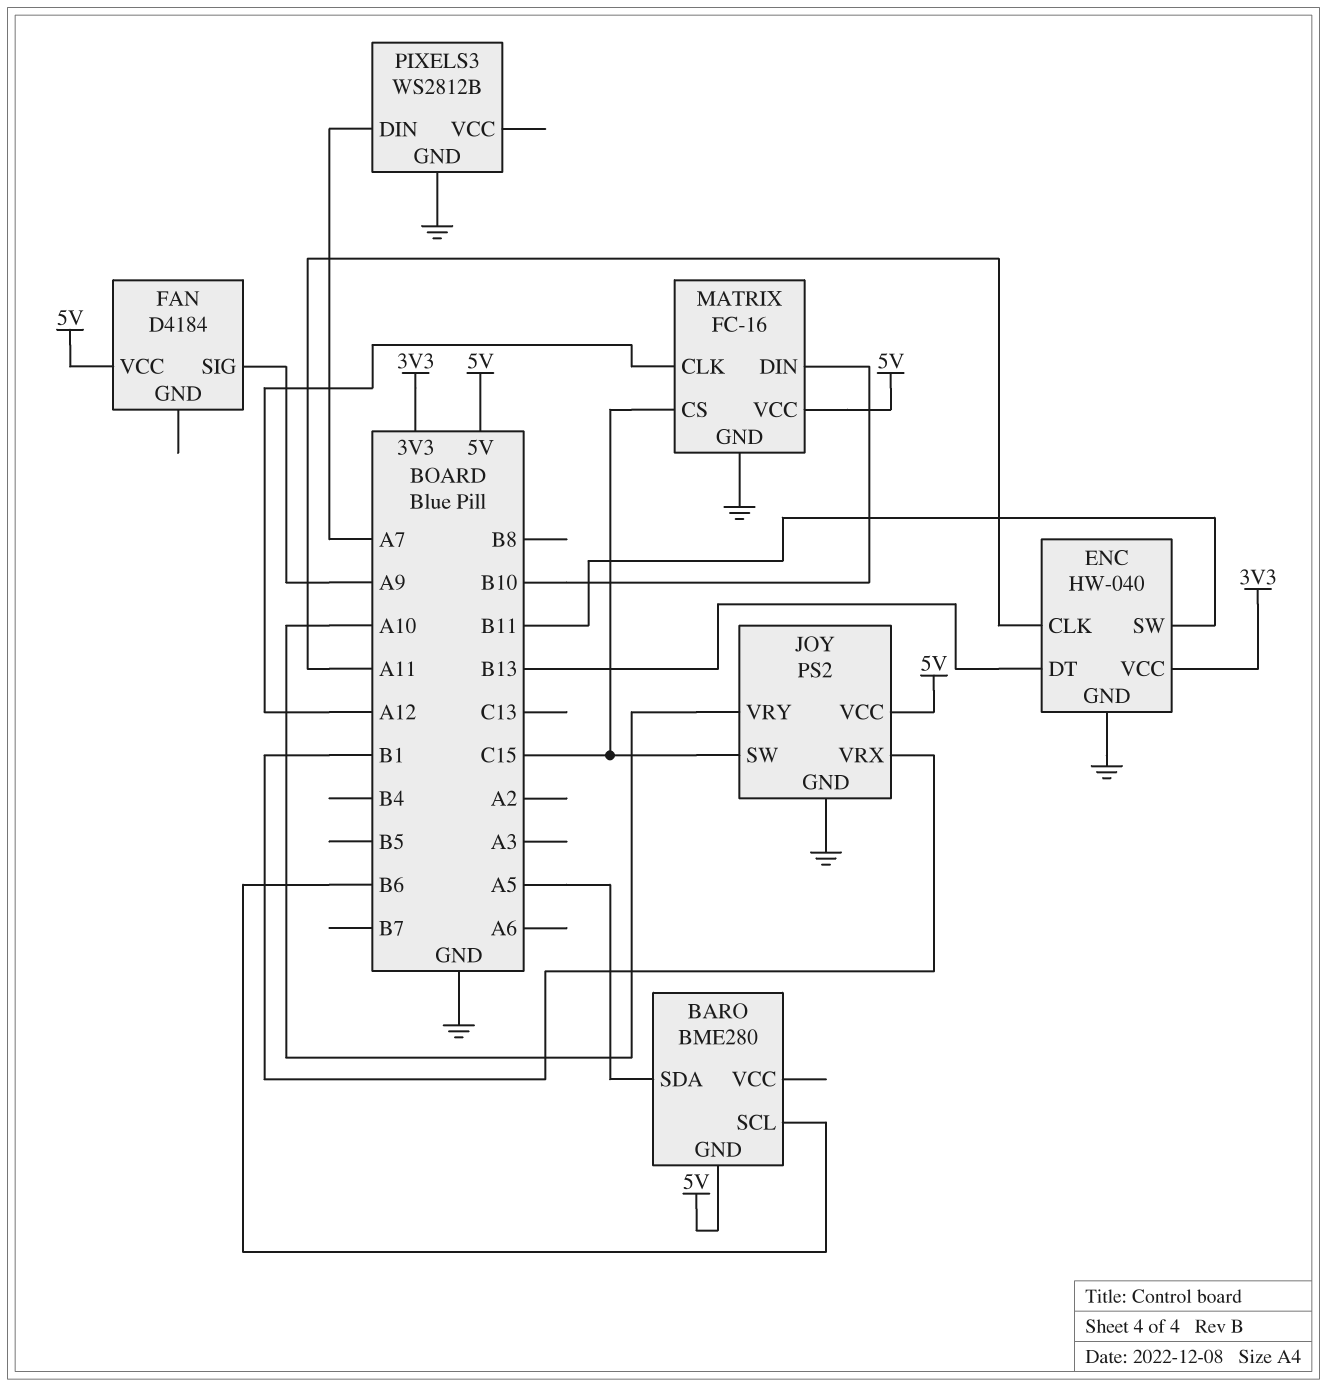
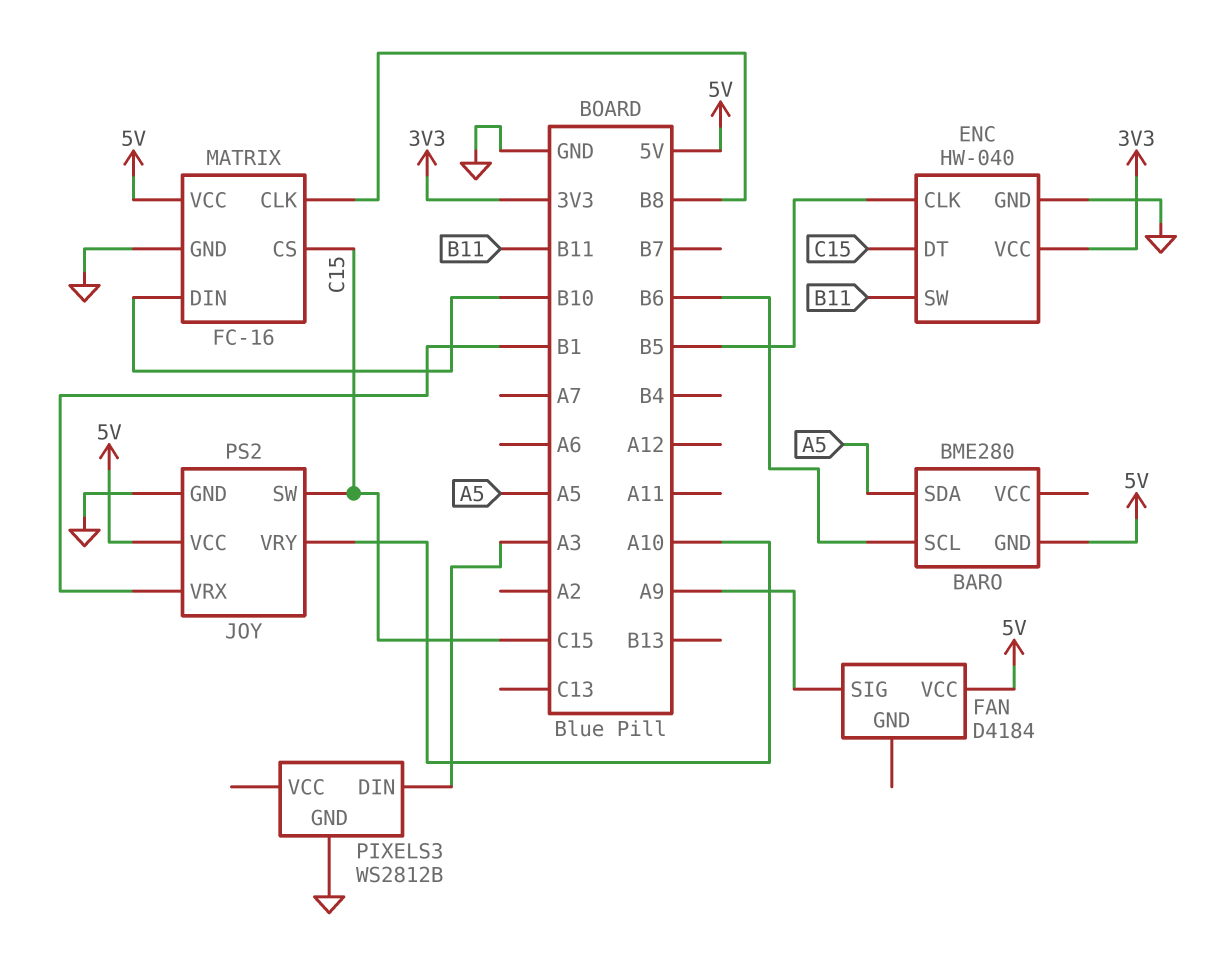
ENC pin CLK: A11 -> B5
ENC pin DT: B13 -> C15
MATRIX pin CLK: A12 -> B8
PIXELS3 pin DIN: A7 -> A3

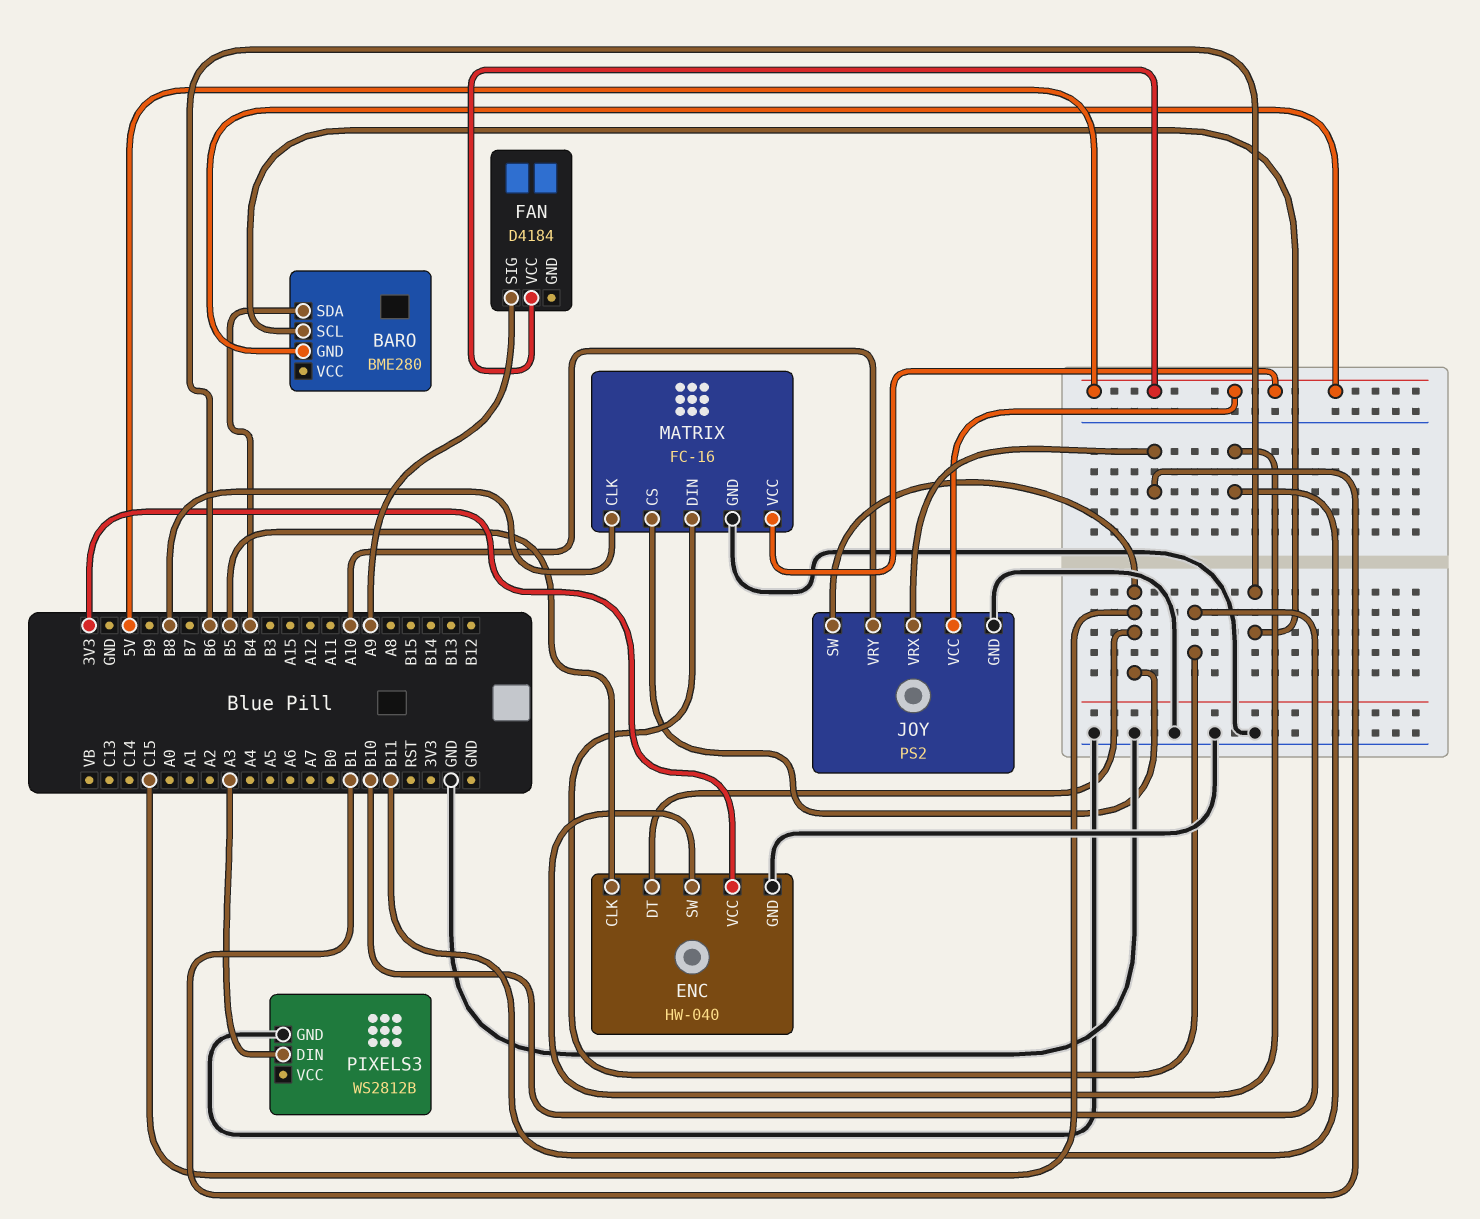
BARO pin SDA: A5 -> B4

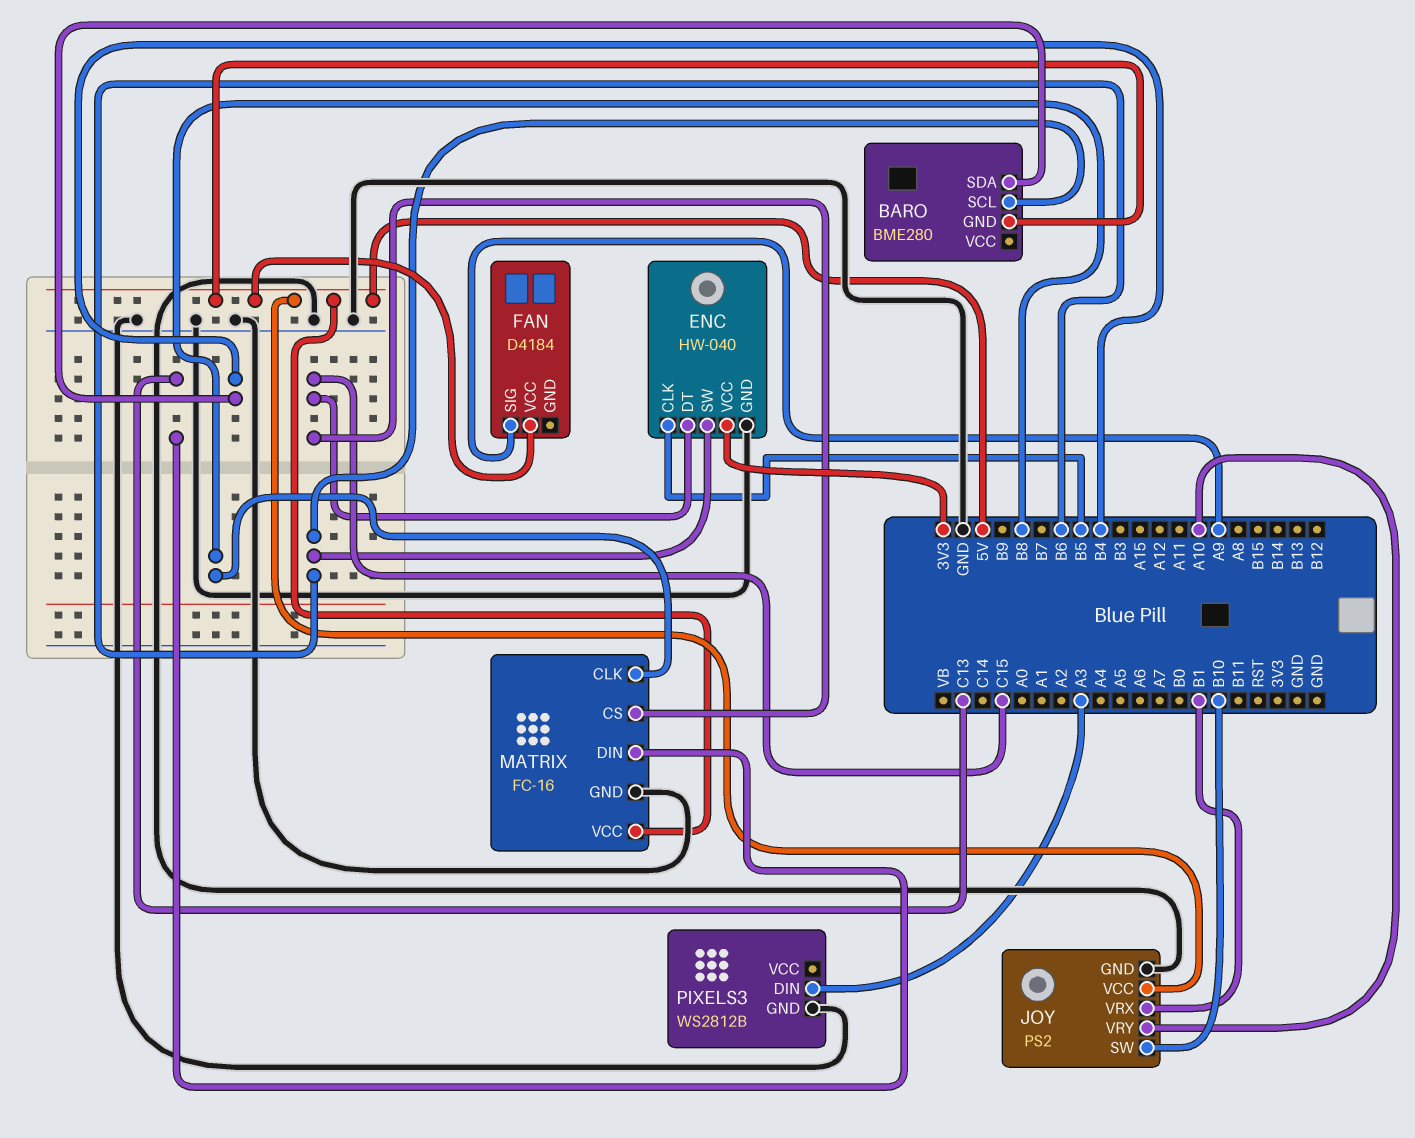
ENC pin SW: B11 -> B6
JOY pin SW: C15 -> B10
MATRIX pin DIN: B10 -> C13

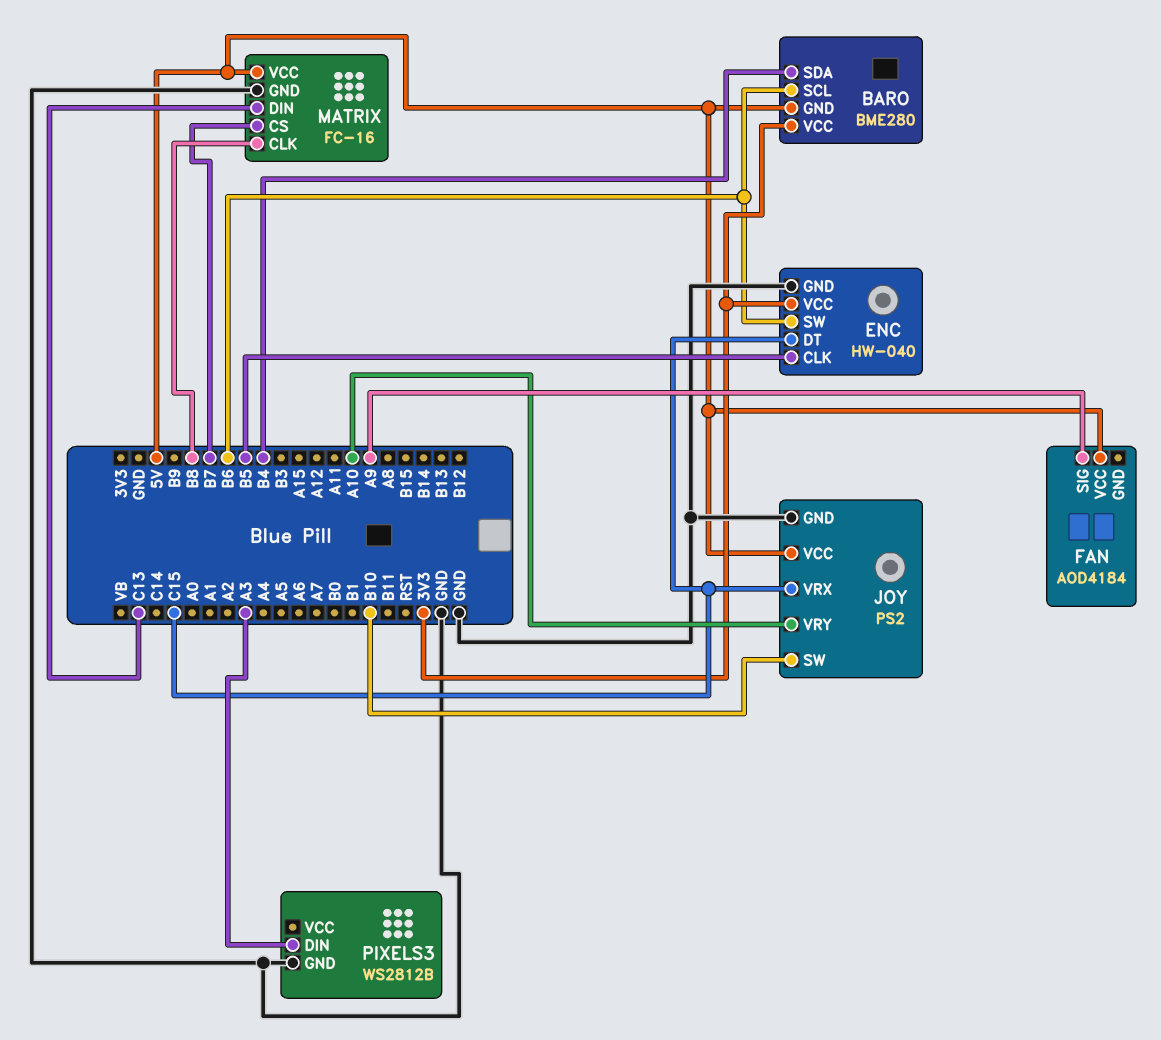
BARO pin VCC: none -> 3V3
FAN: D4184 -> AOD4184
JOY pin VRX: B1 -> C15
MATRIX pin CS: C15 -> B7

